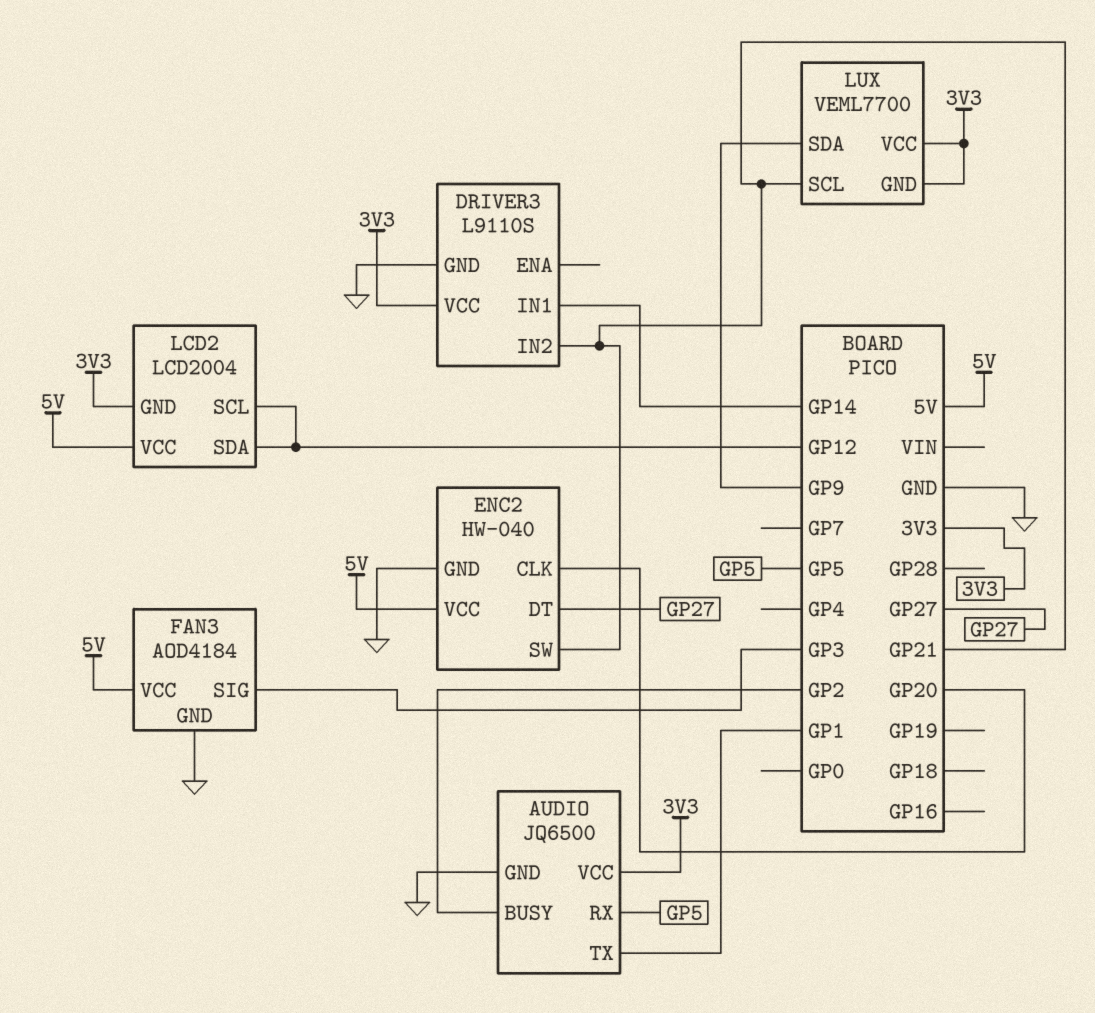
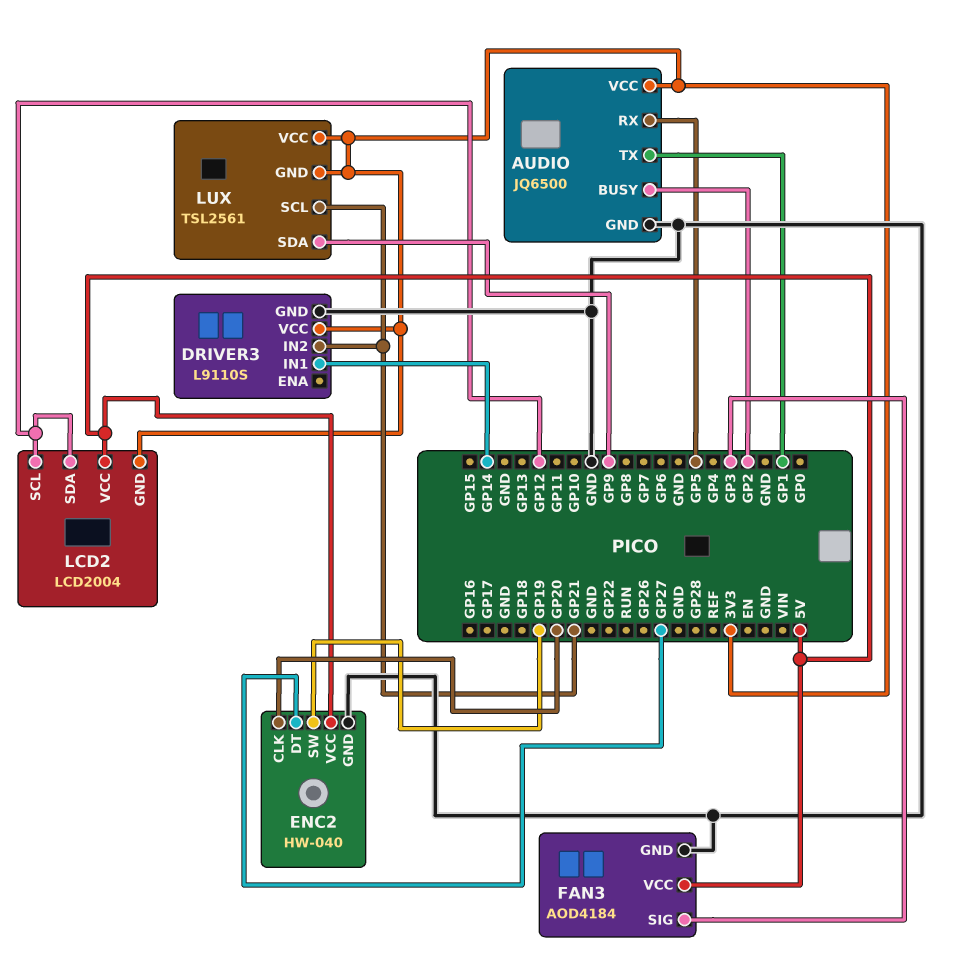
ENC2 pin SW: GP21 -> GP19
LUX: VEML7700 -> TSL2561

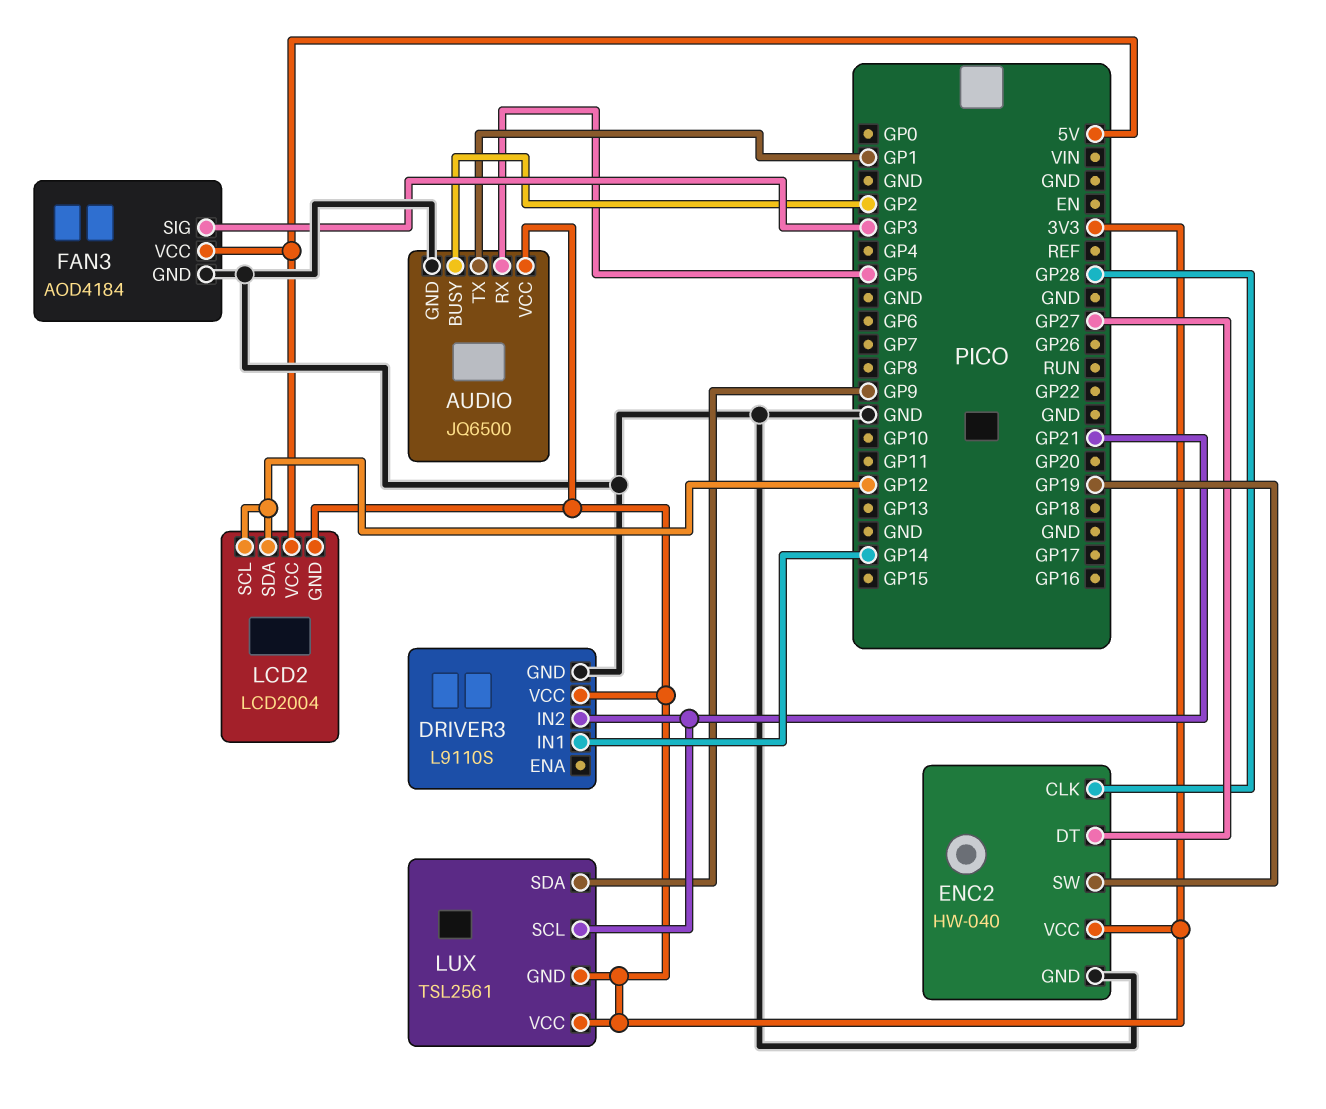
ENC2 pin CLK: GP20 -> GP28
ENC2 pin VCC: 5V -> 3V3

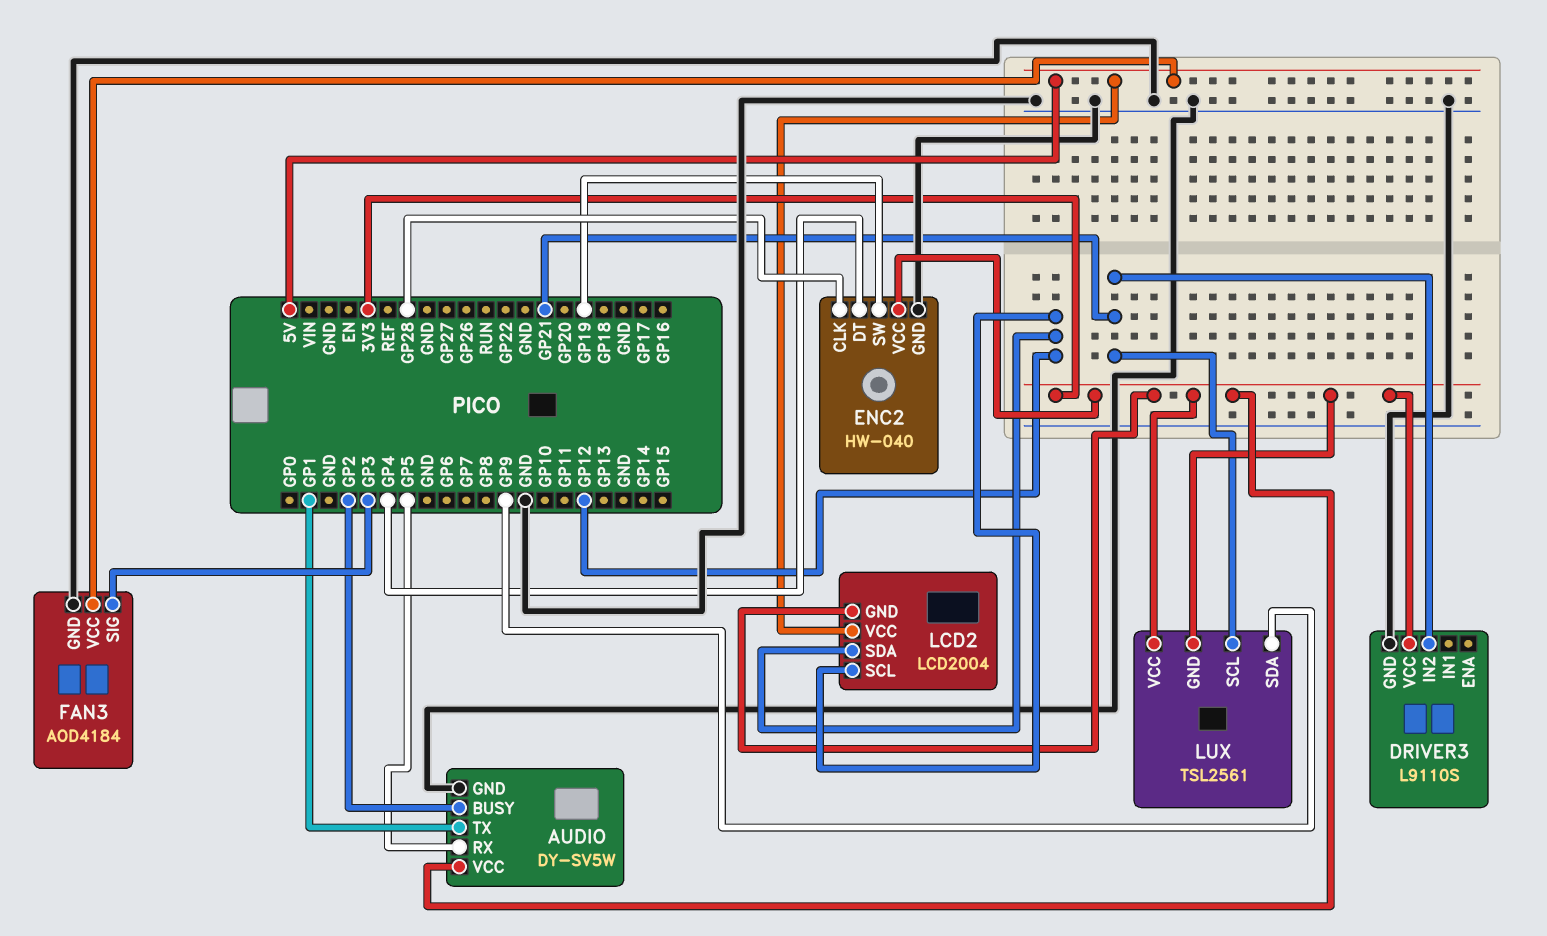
AUDIO: JQ6500 -> DY-SV5W
DRIVER3 pin IN1: GP14 -> none
ENC2 pin DT: GP27 -> GP4

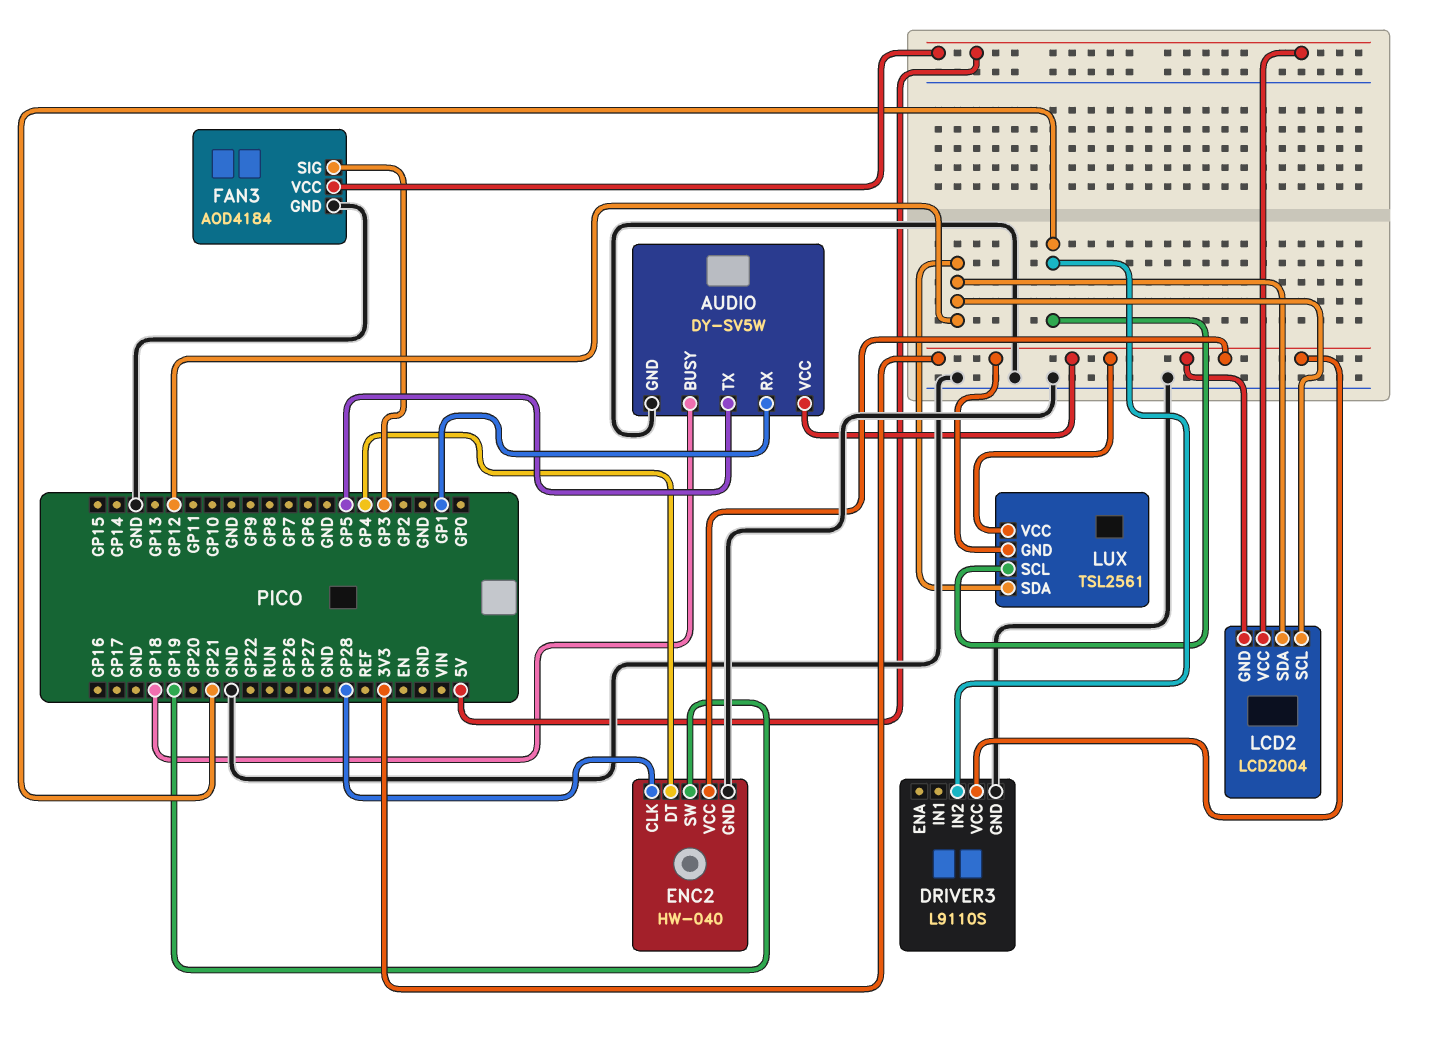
AUDIO pin BUSY: GP2 -> GP18
AUDIO pin RX: GP5 -> GP1
AUDIO pin TX: GP1 -> GP5
LUX pin SDA: GP9 -> GP12

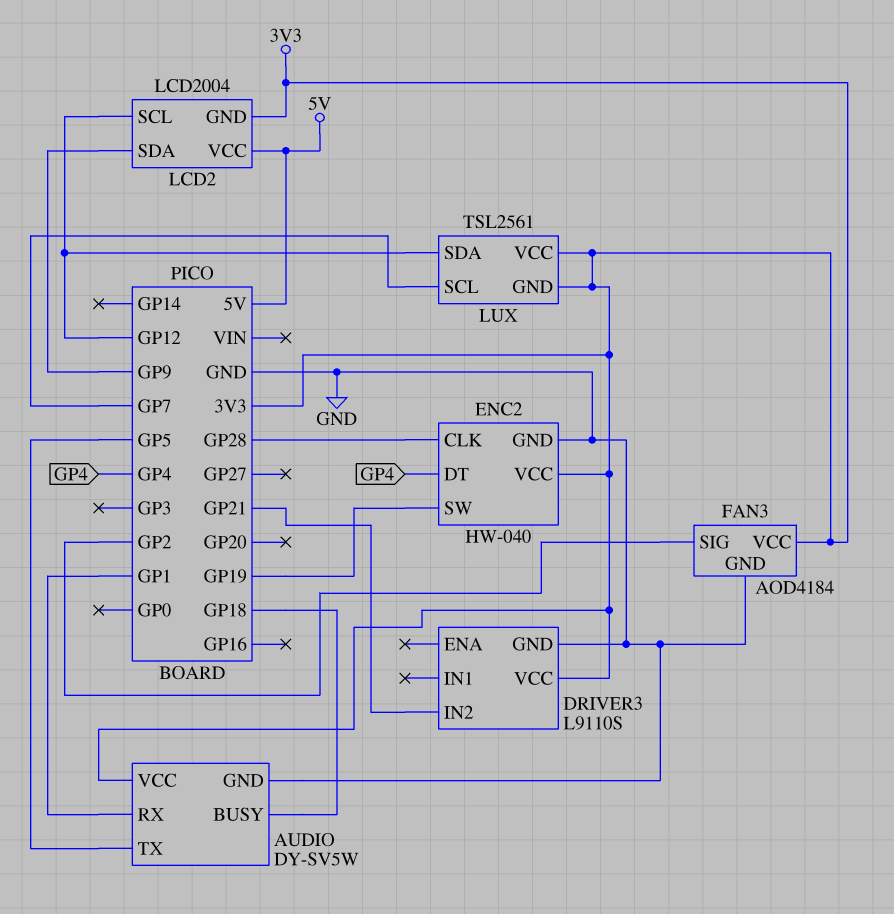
FAN3 pin SIG: GP3 -> GP2
FAN3 pin VCC: 5V -> 3V3
LCD2 pin SDA: GP12 -> GP9
LUX pin SCL: GP21 -> GP7

